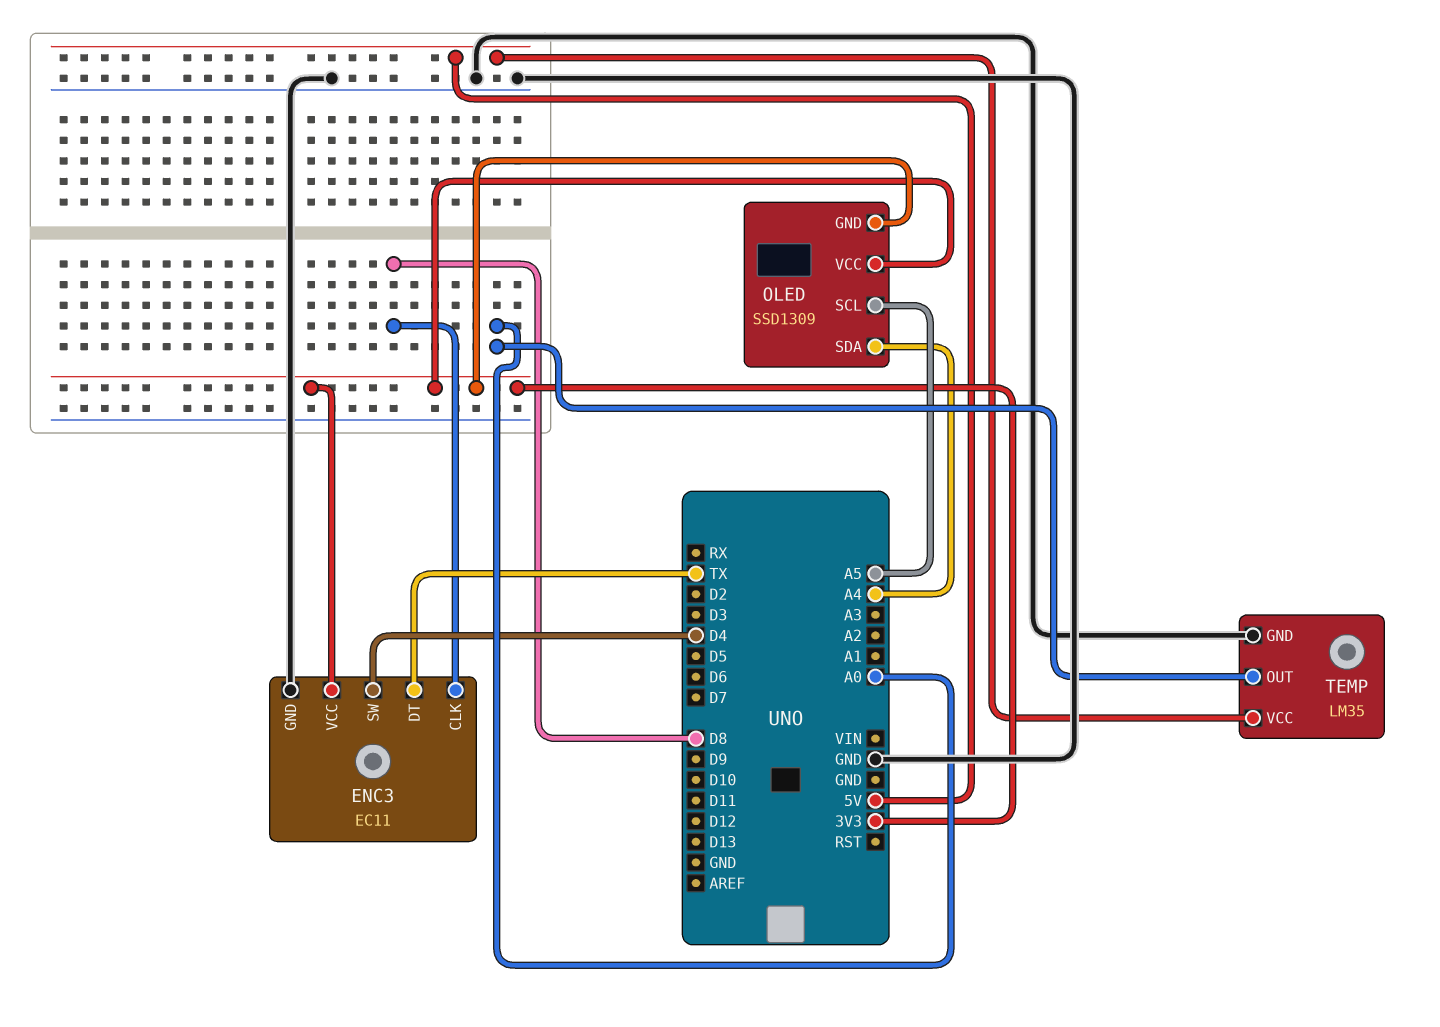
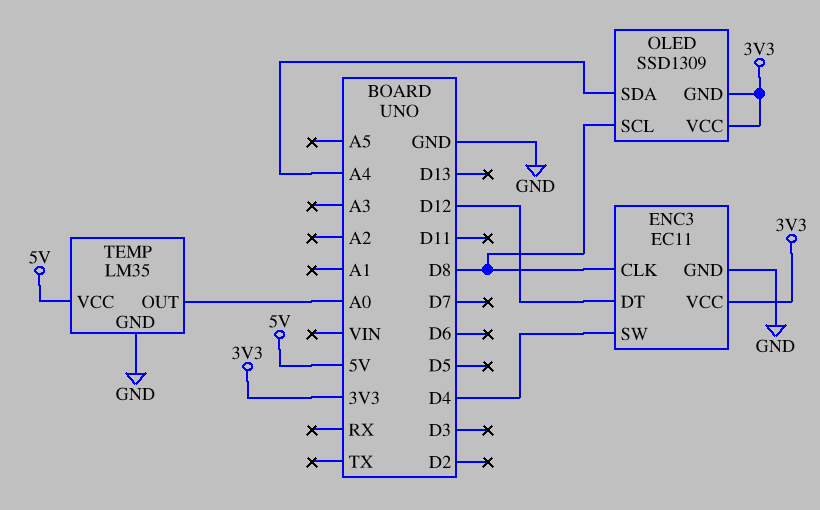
ENC3 pin DT: TX -> D12
OLED pin SCL: A5 -> D8

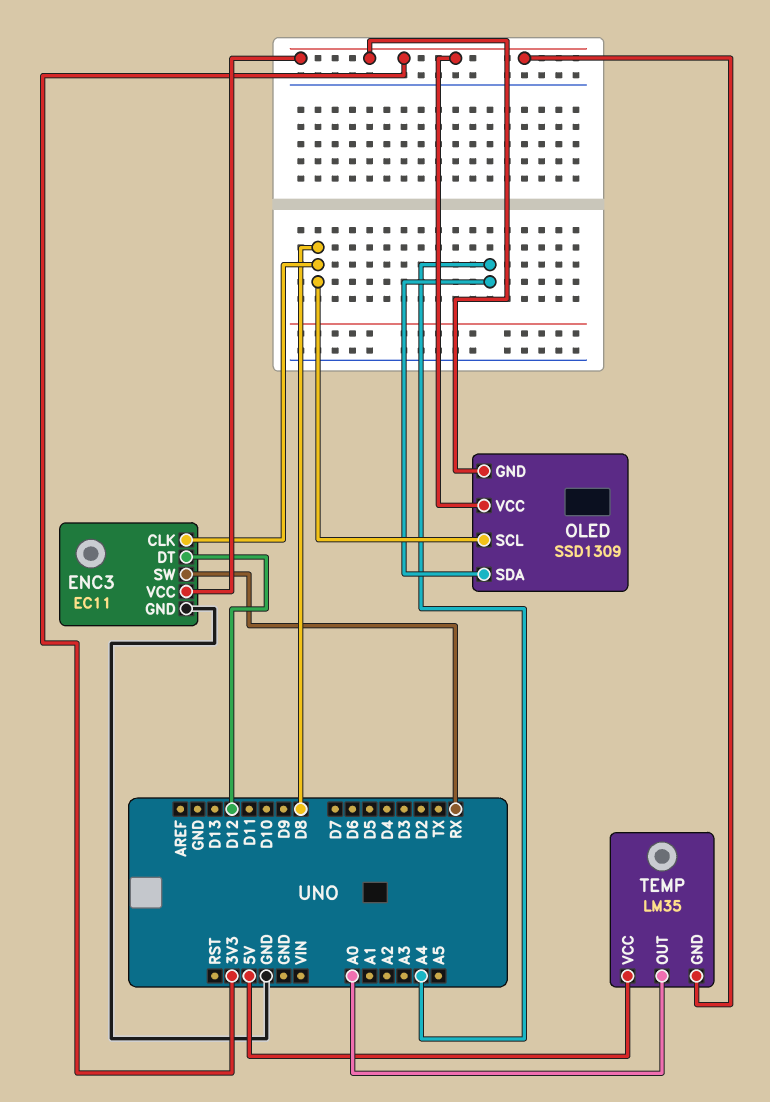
ENC3 pin SW: D4 -> RX
TEMP pin GND: GND -> 3V3

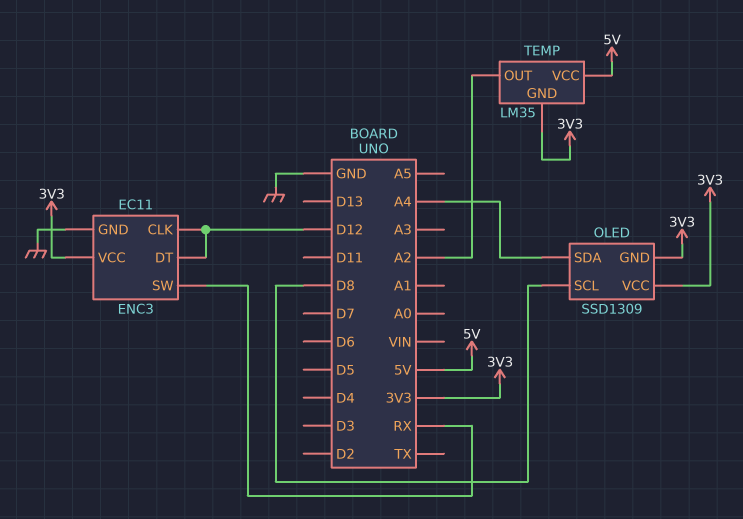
ENC3 pin CLK: D8 -> D12
TEMP pin OUT: A0 -> A2

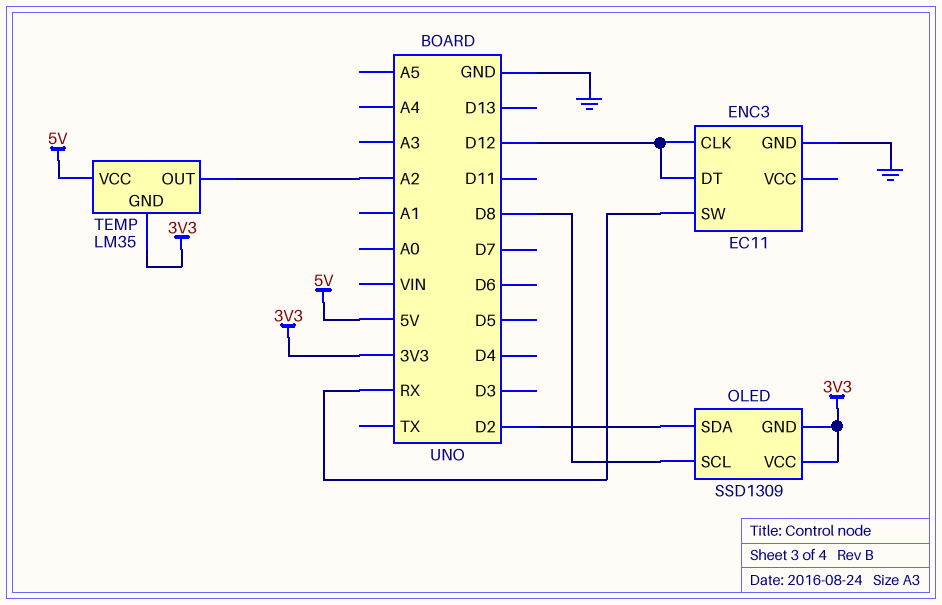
ENC3 pin VCC: 3V3 -> none
OLED pin SDA: A4 -> D2

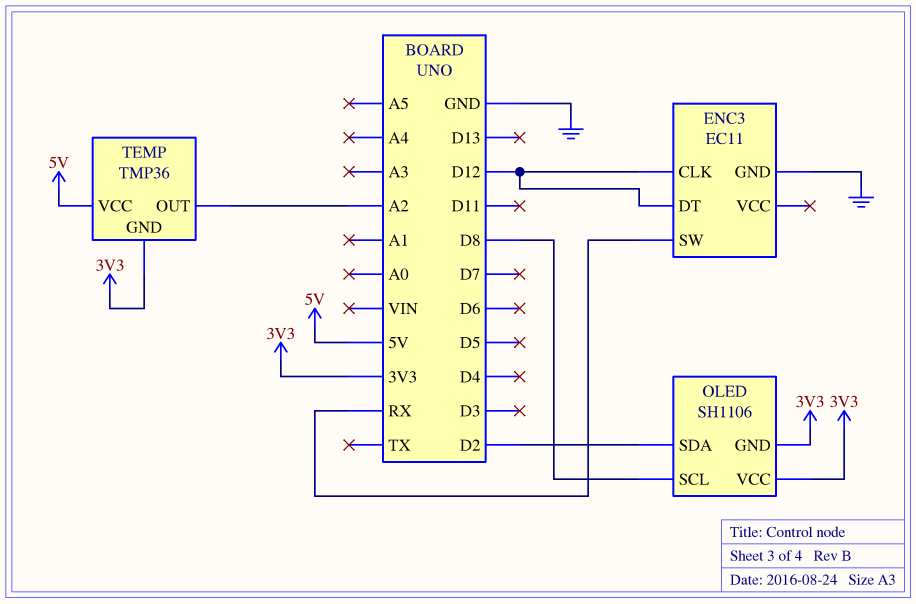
OLED: SSD1309 -> SH1106
TEMP: LM35 -> TMP36

